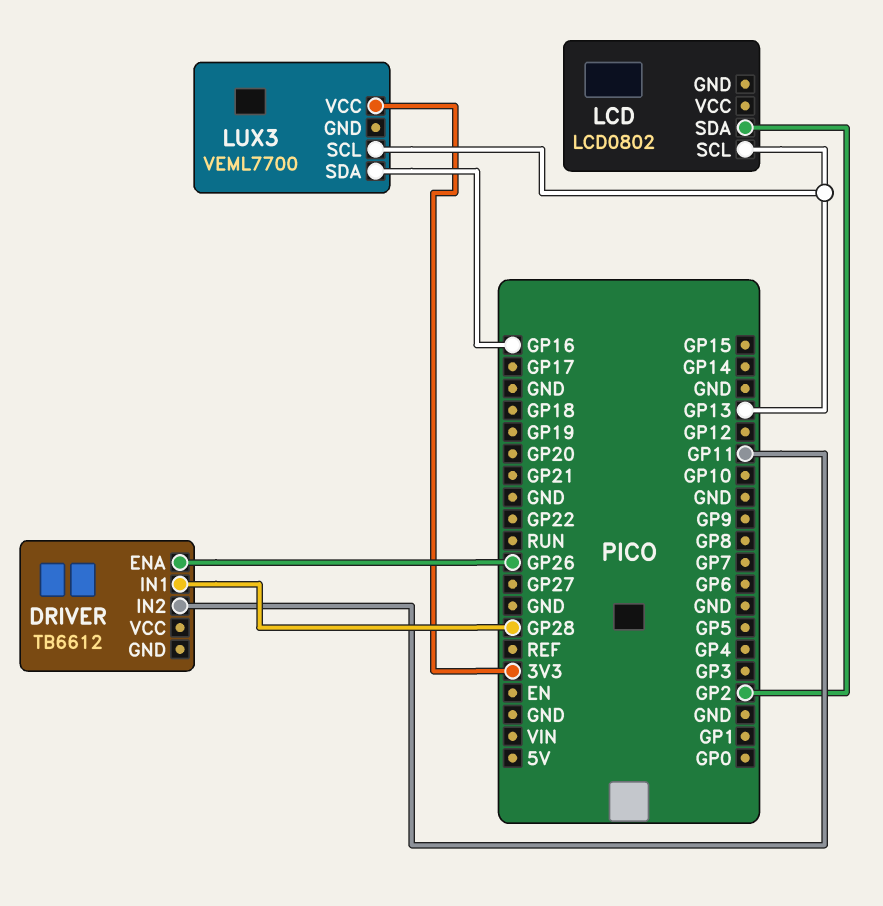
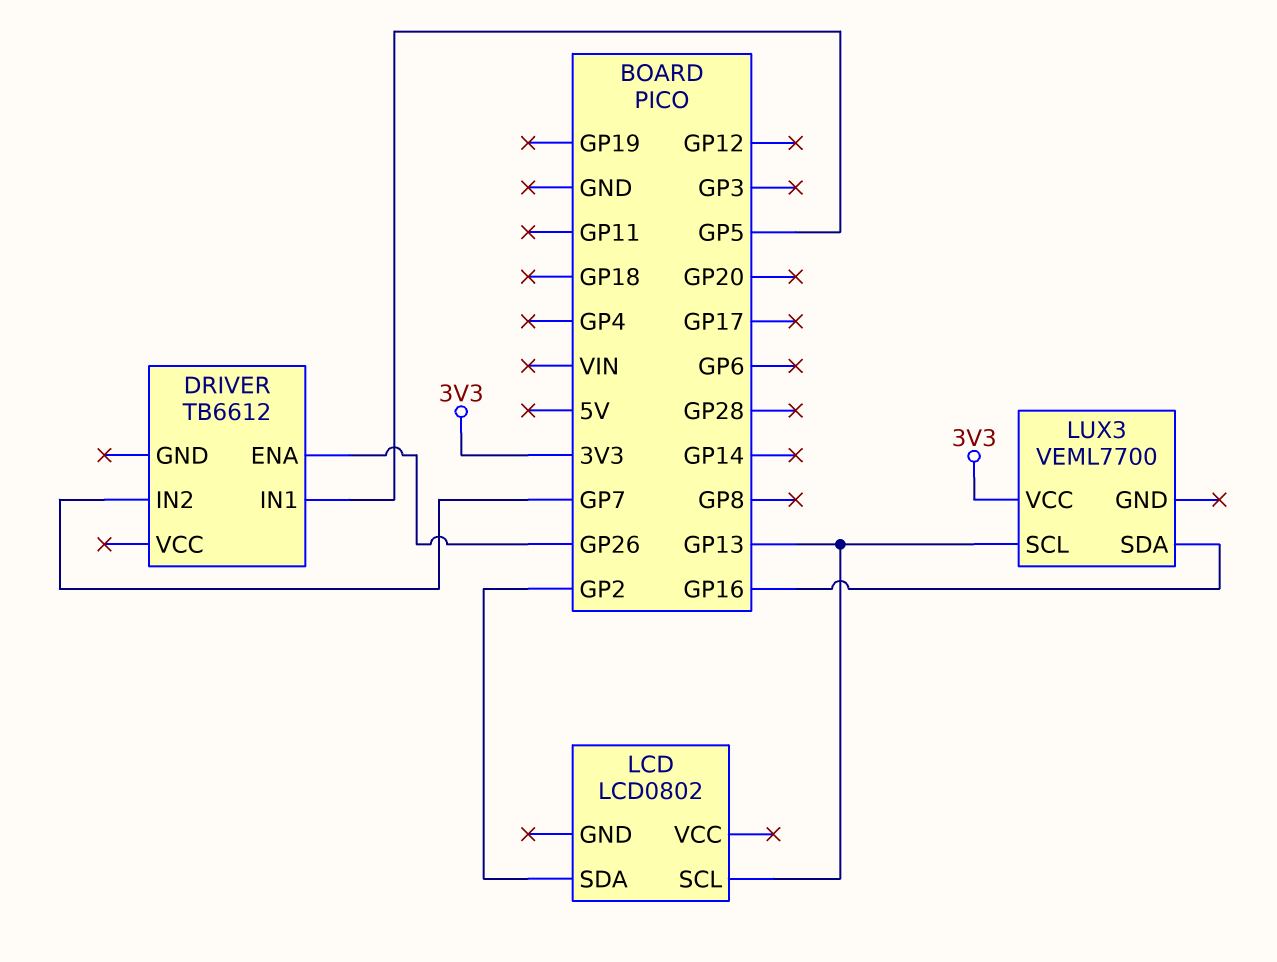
DRIVER pin IN1: GP28 -> GP5
DRIVER pin IN2: GP11 -> GP7

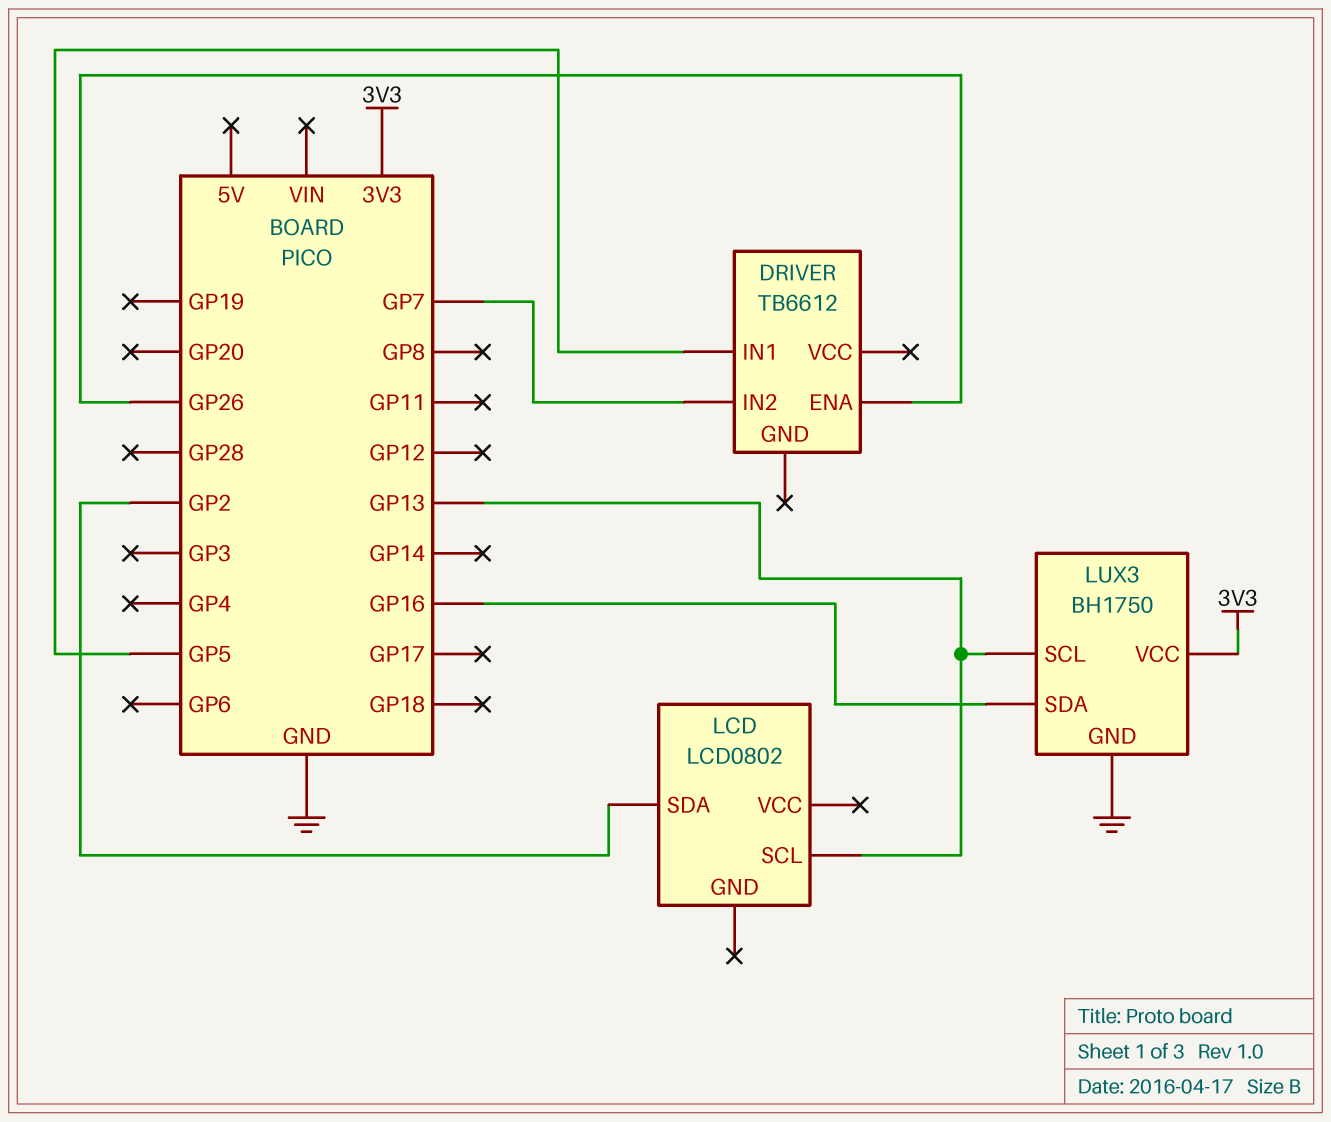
LUX3: VEML7700 -> BH1750
LUX3 pin GND: none -> GND

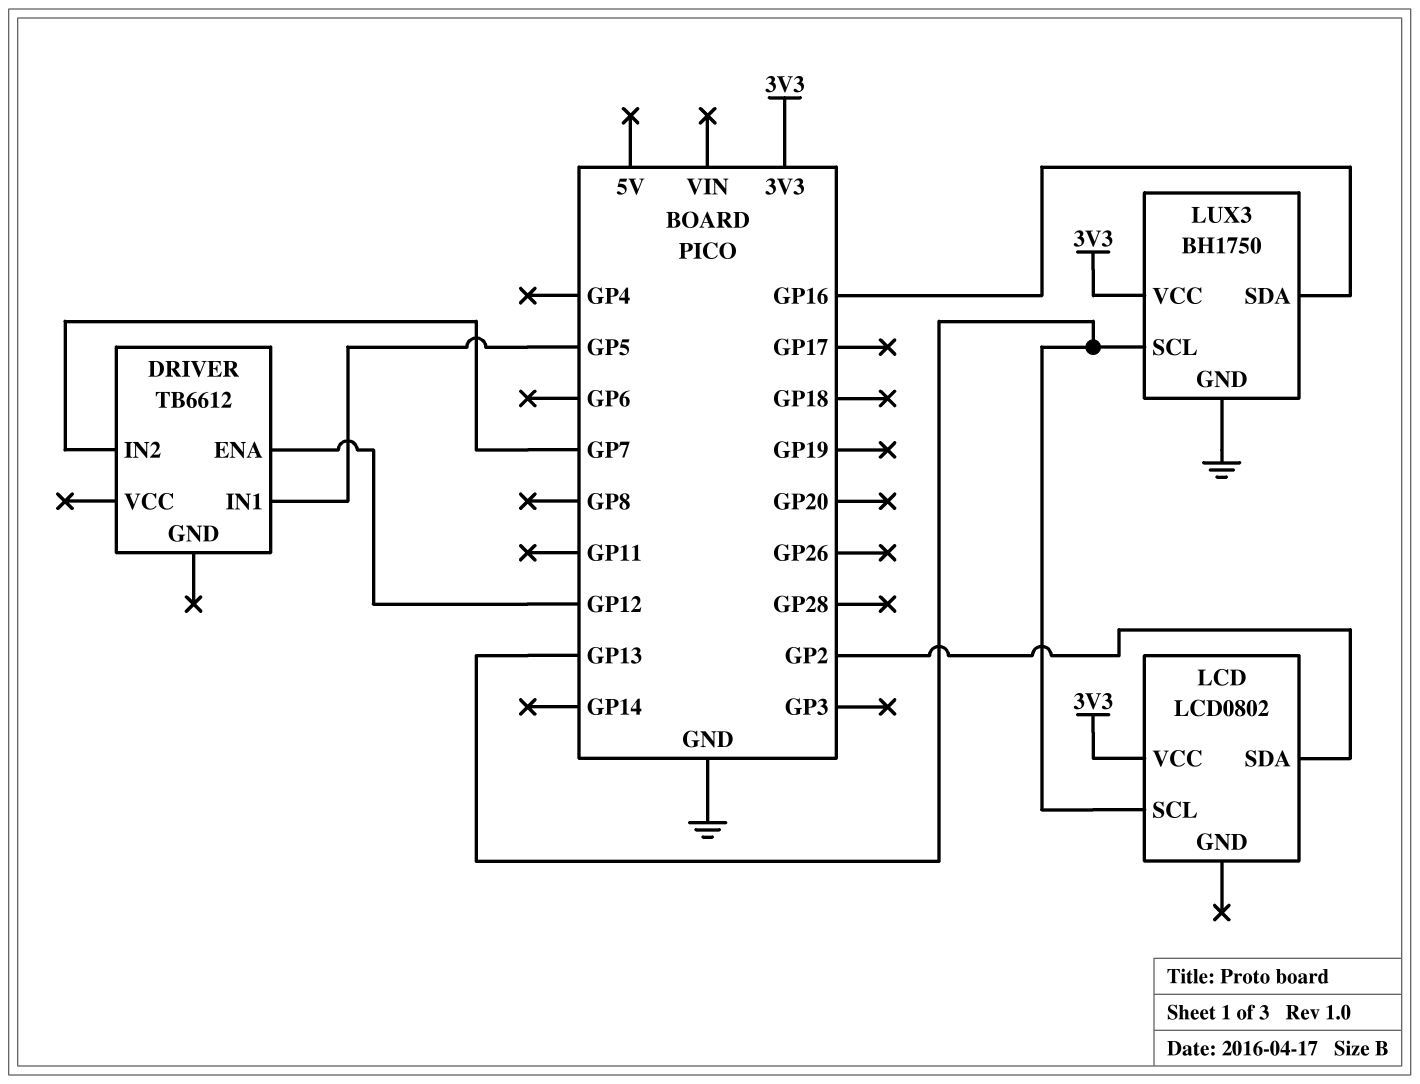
DRIVER pin ENA: GP26 -> GP12
LCD pin VCC: none -> 3V3

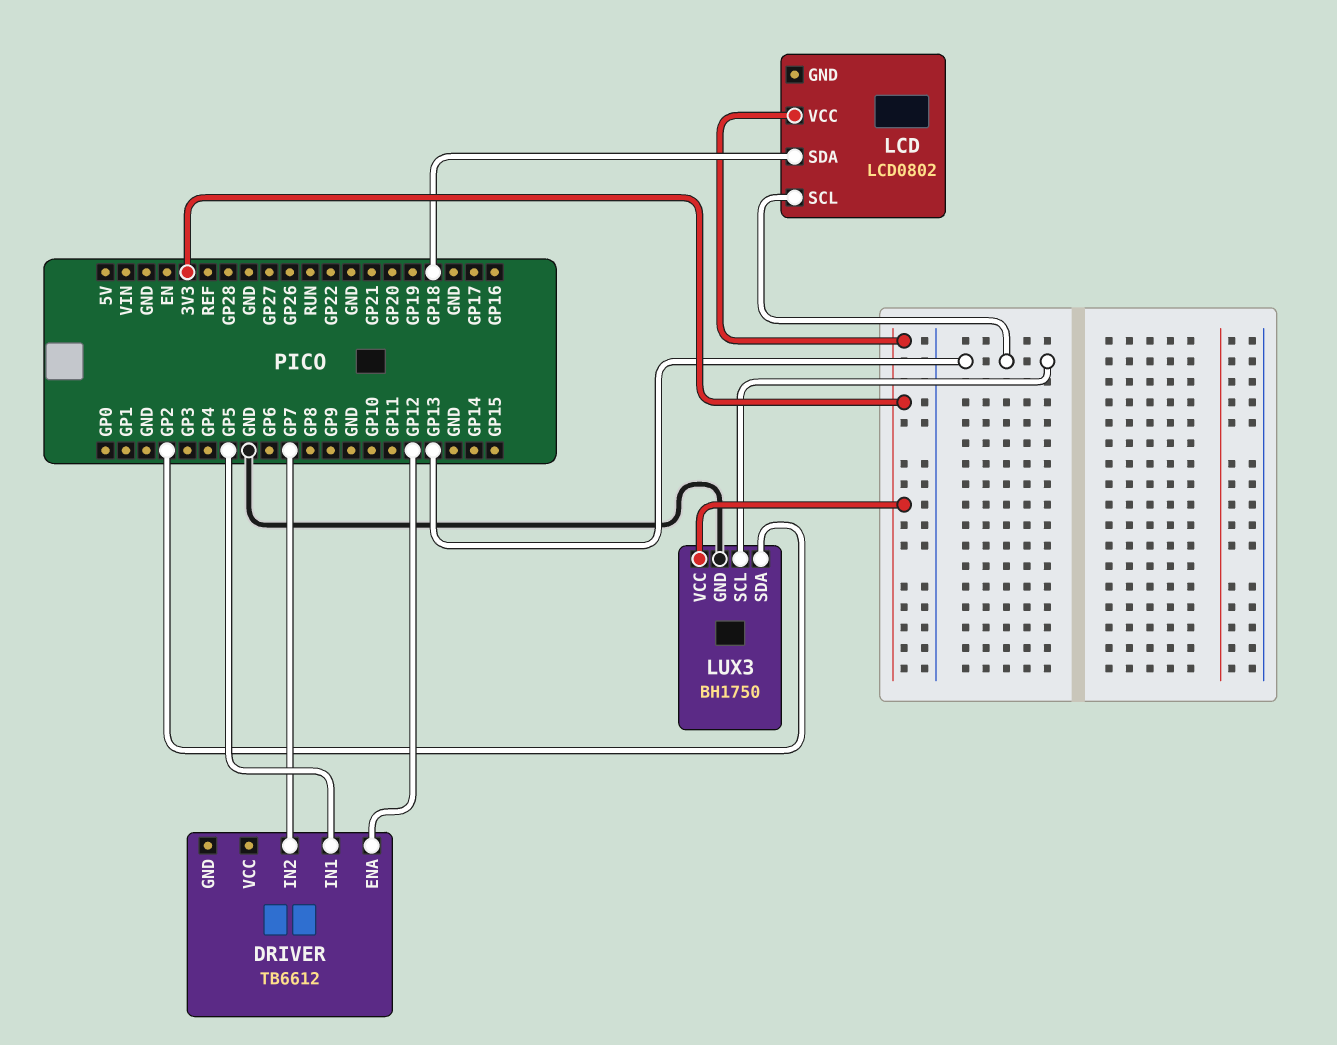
LCD pin SDA: GP2 -> GP18
LUX3 pin SDA: GP16 -> GP2

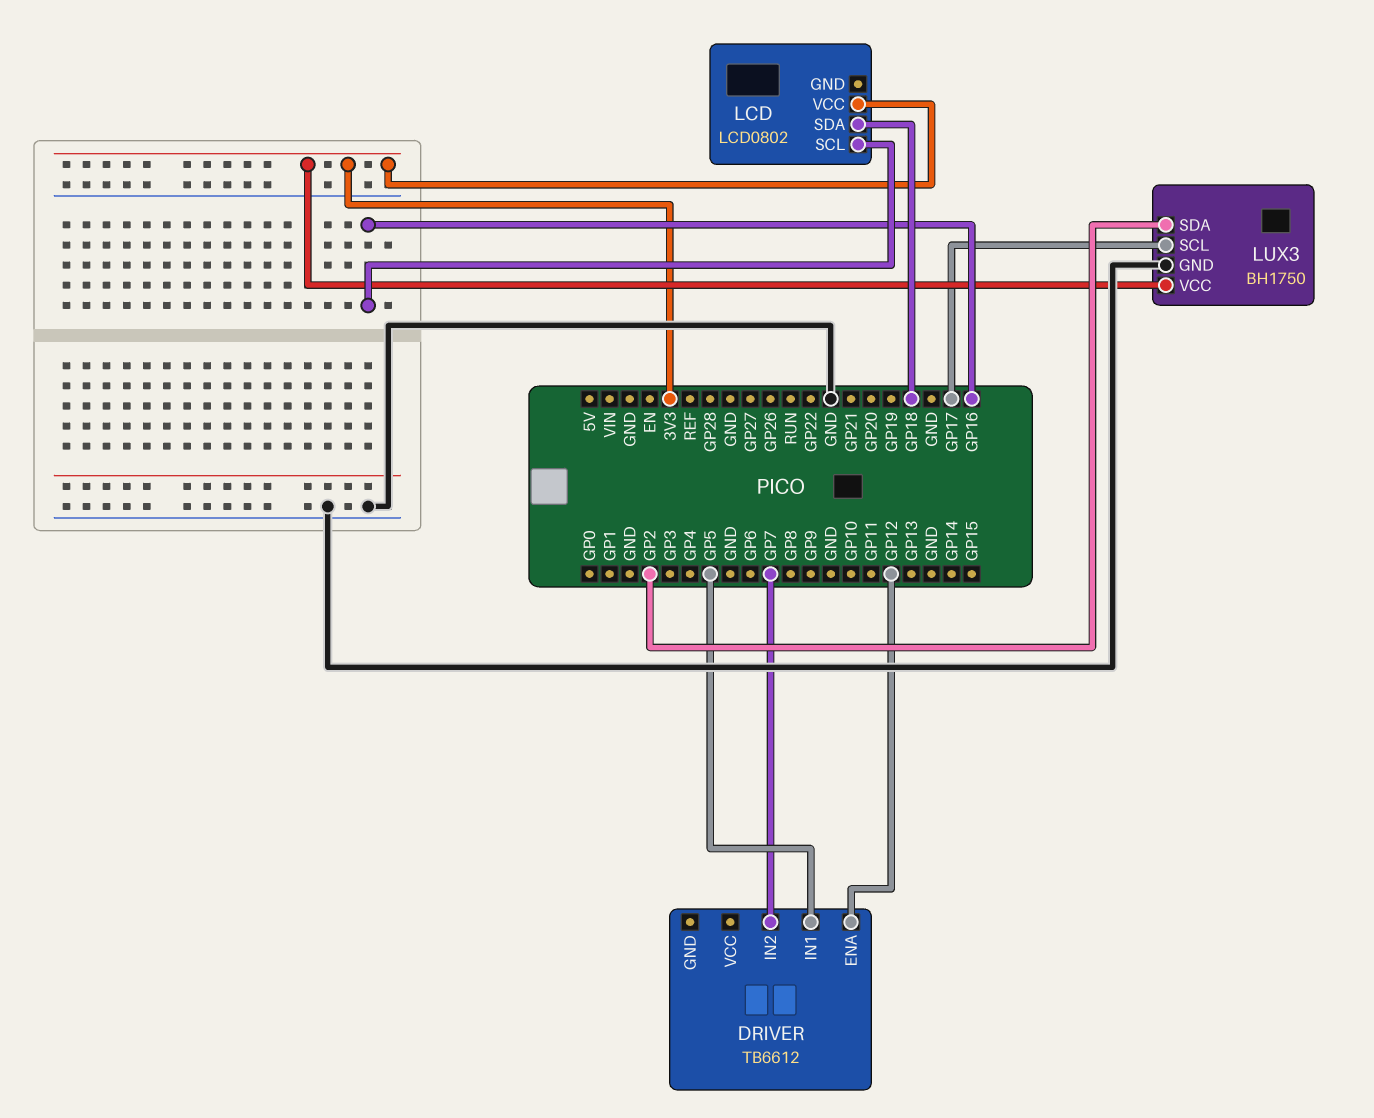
LCD pin SCL: GP13 -> GP16
LUX3 pin SCL: GP13 -> GP17

